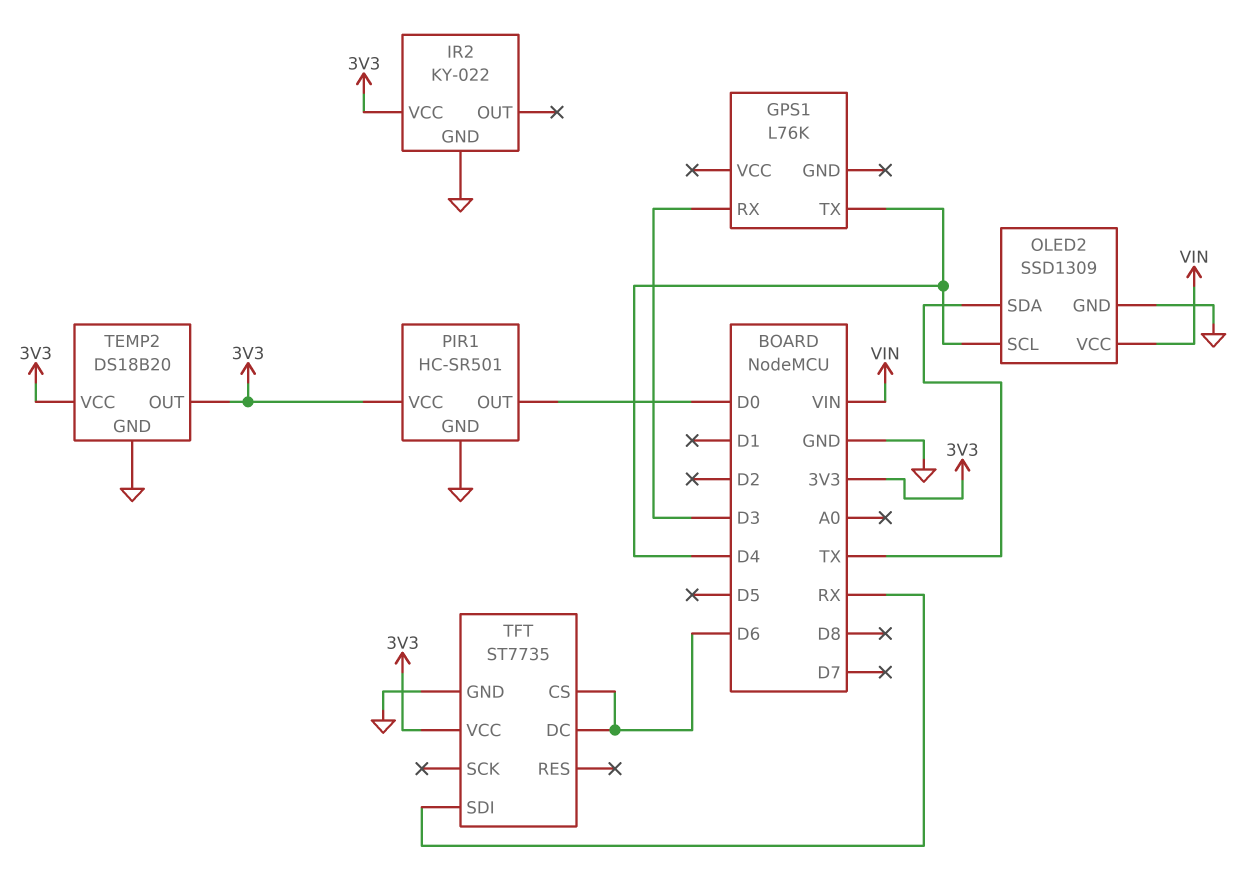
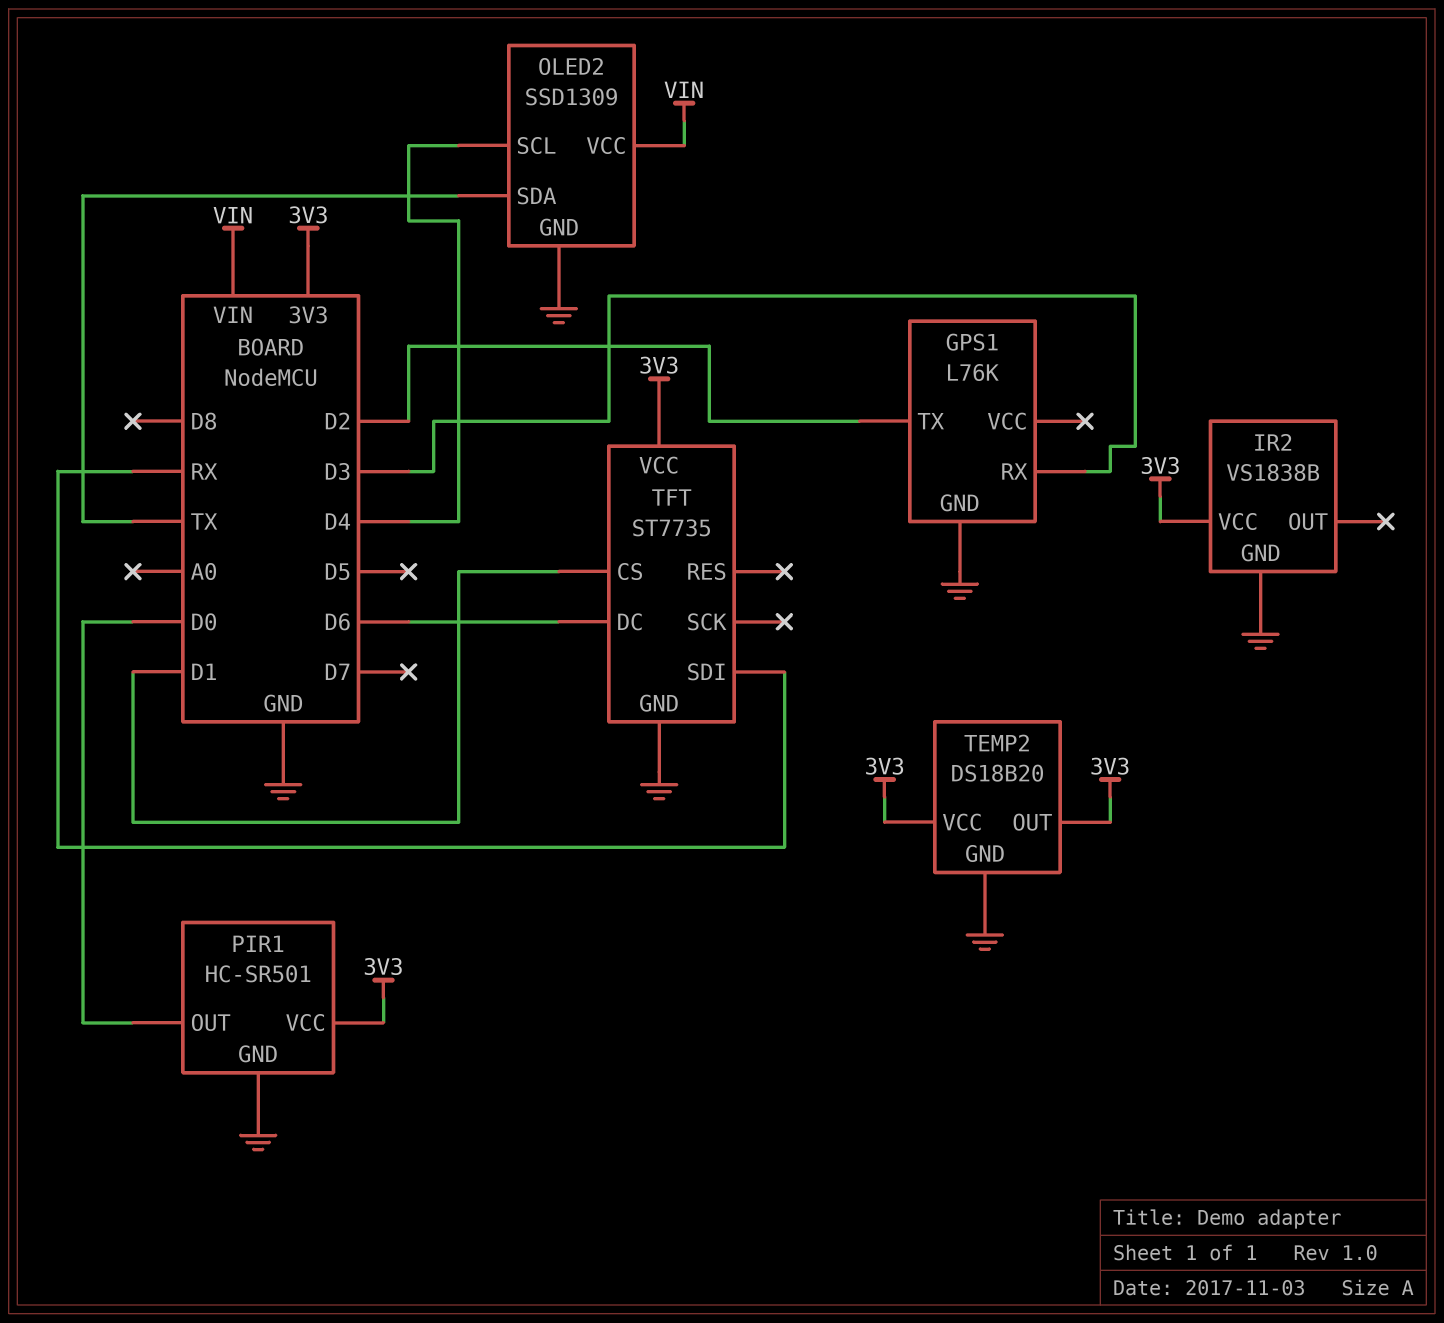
GPS1 pin GND: none -> GND
GPS1 pin TX: D4 -> D2
IR2: KY-022 -> VS1838B
TFT pin CS: D6 -> D1

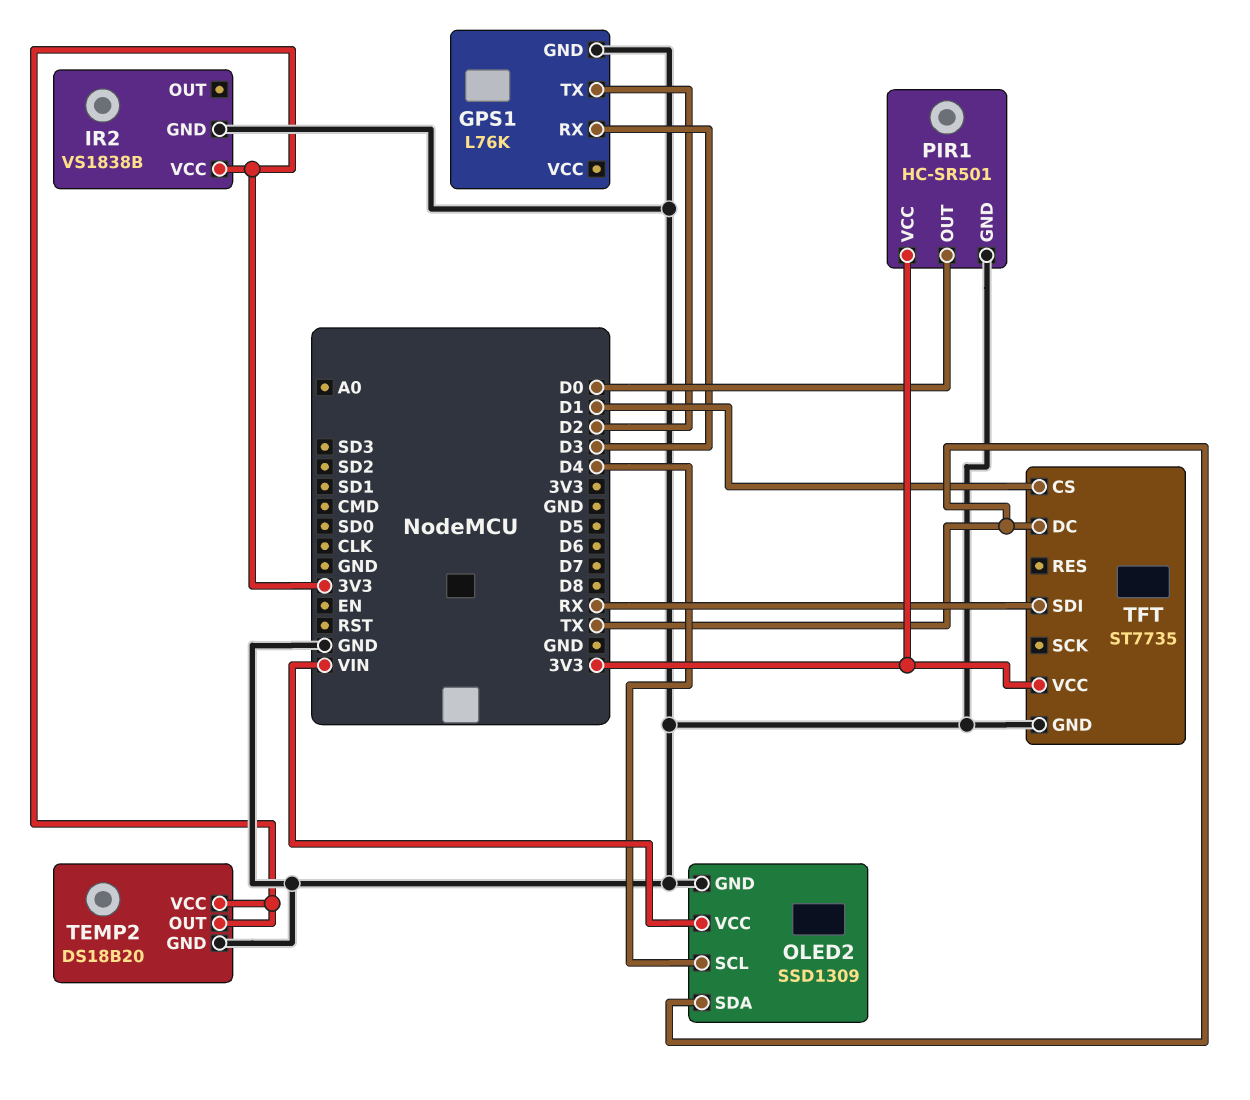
TFT pin DC: D6 -> TX

